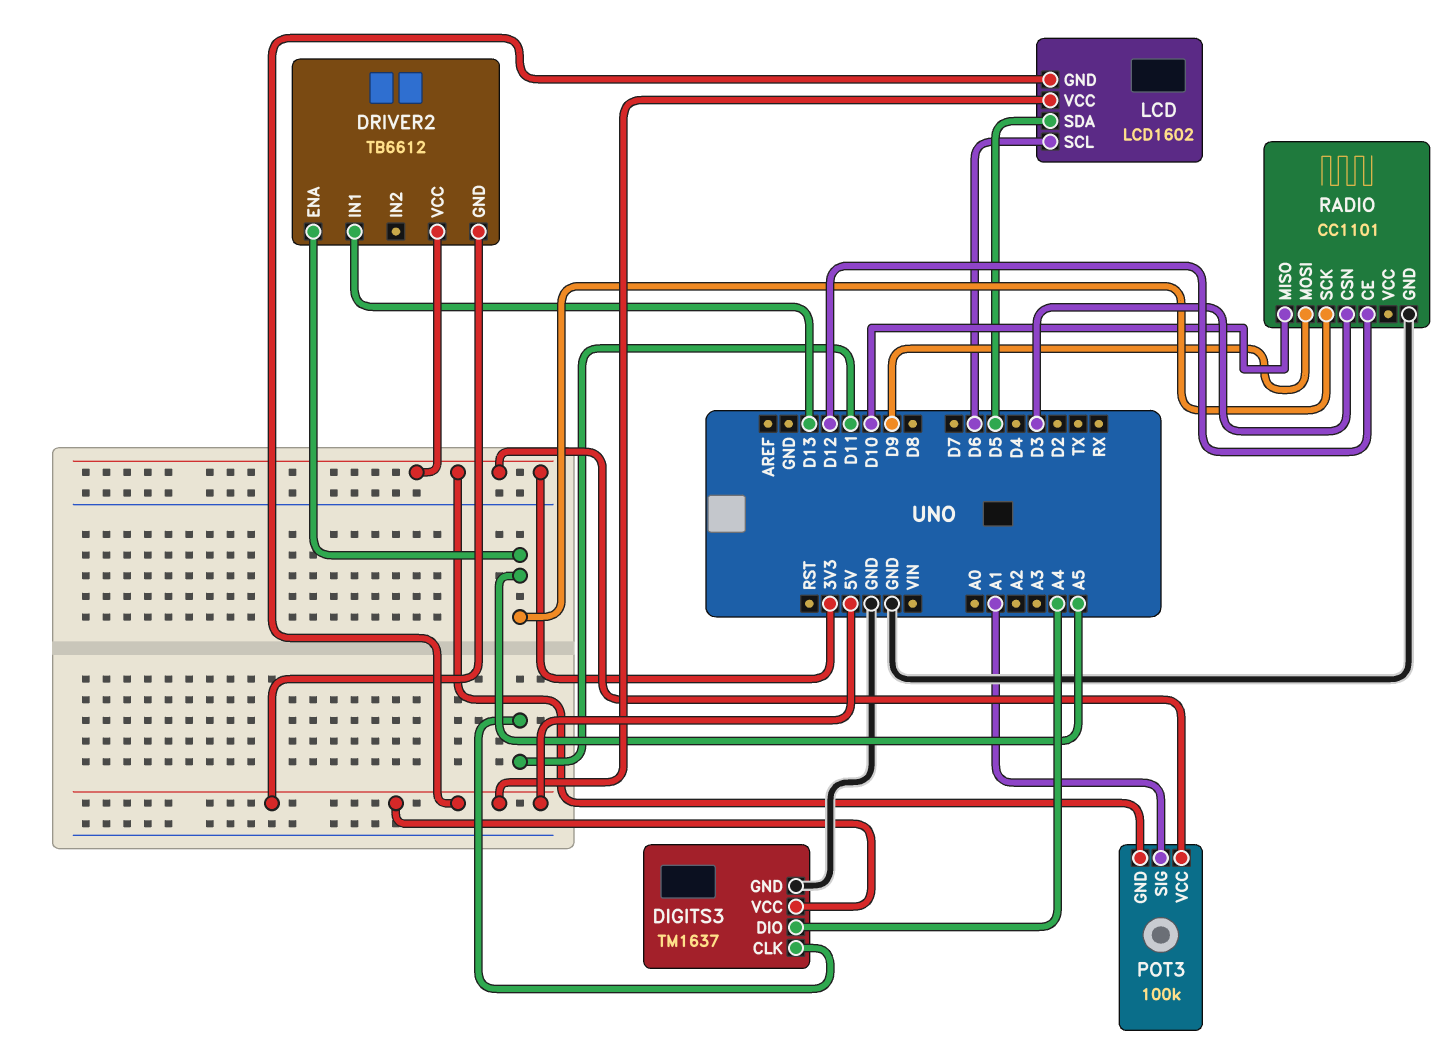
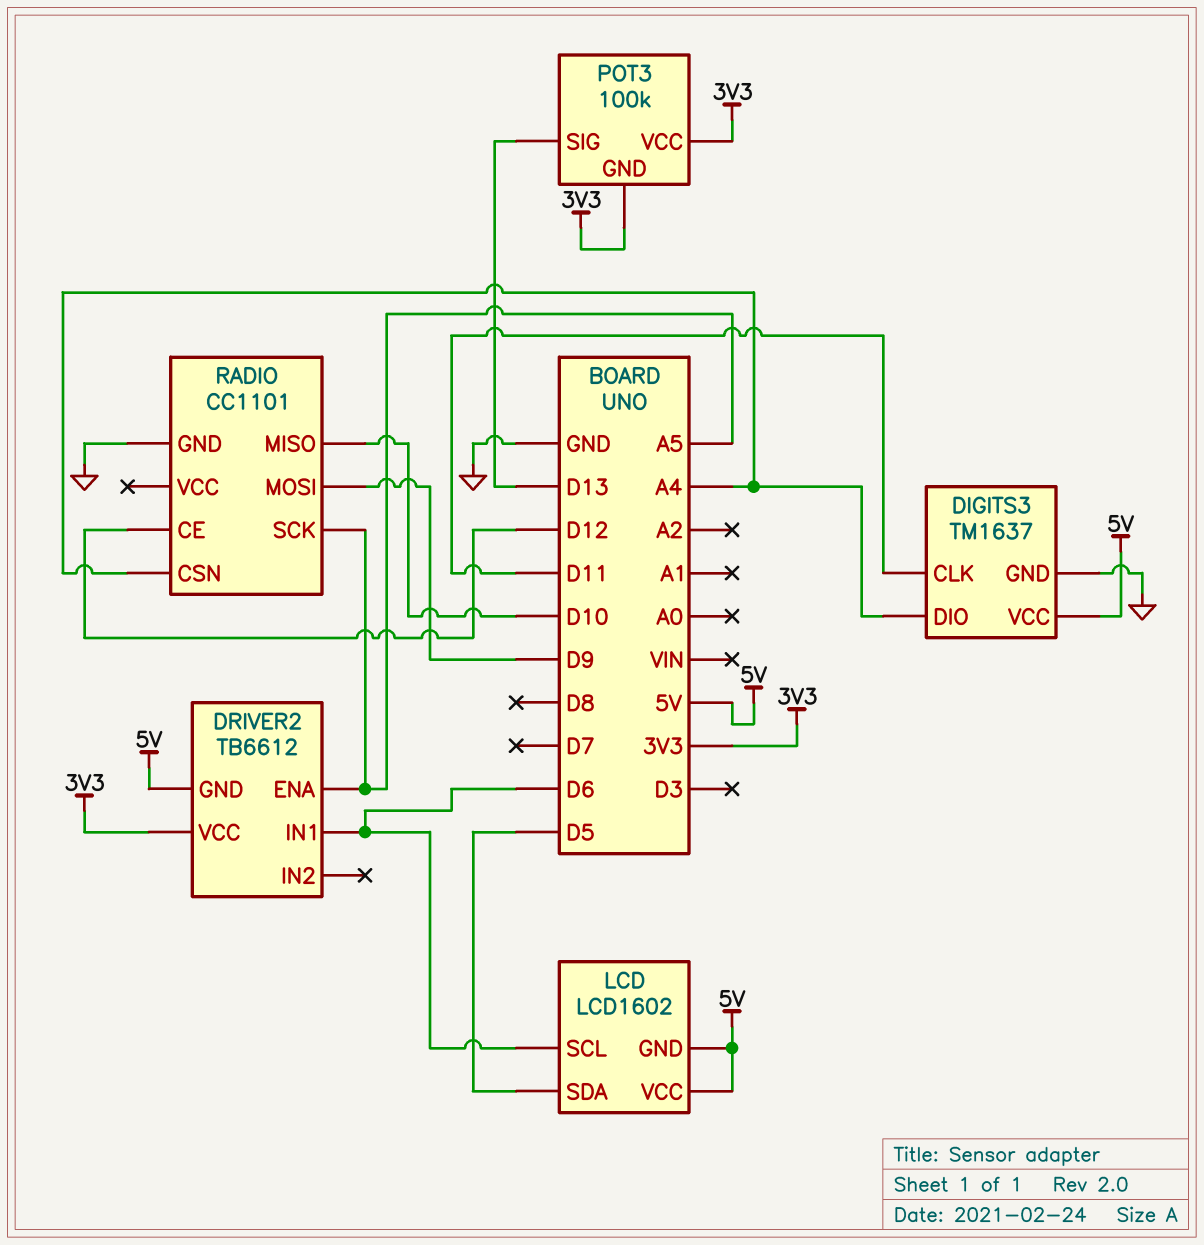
DRIVER2 pin IN1: D13 -> D6
POT3 pin SIG: A1 -> D13
RADIO pin CSN: D3 -> A4

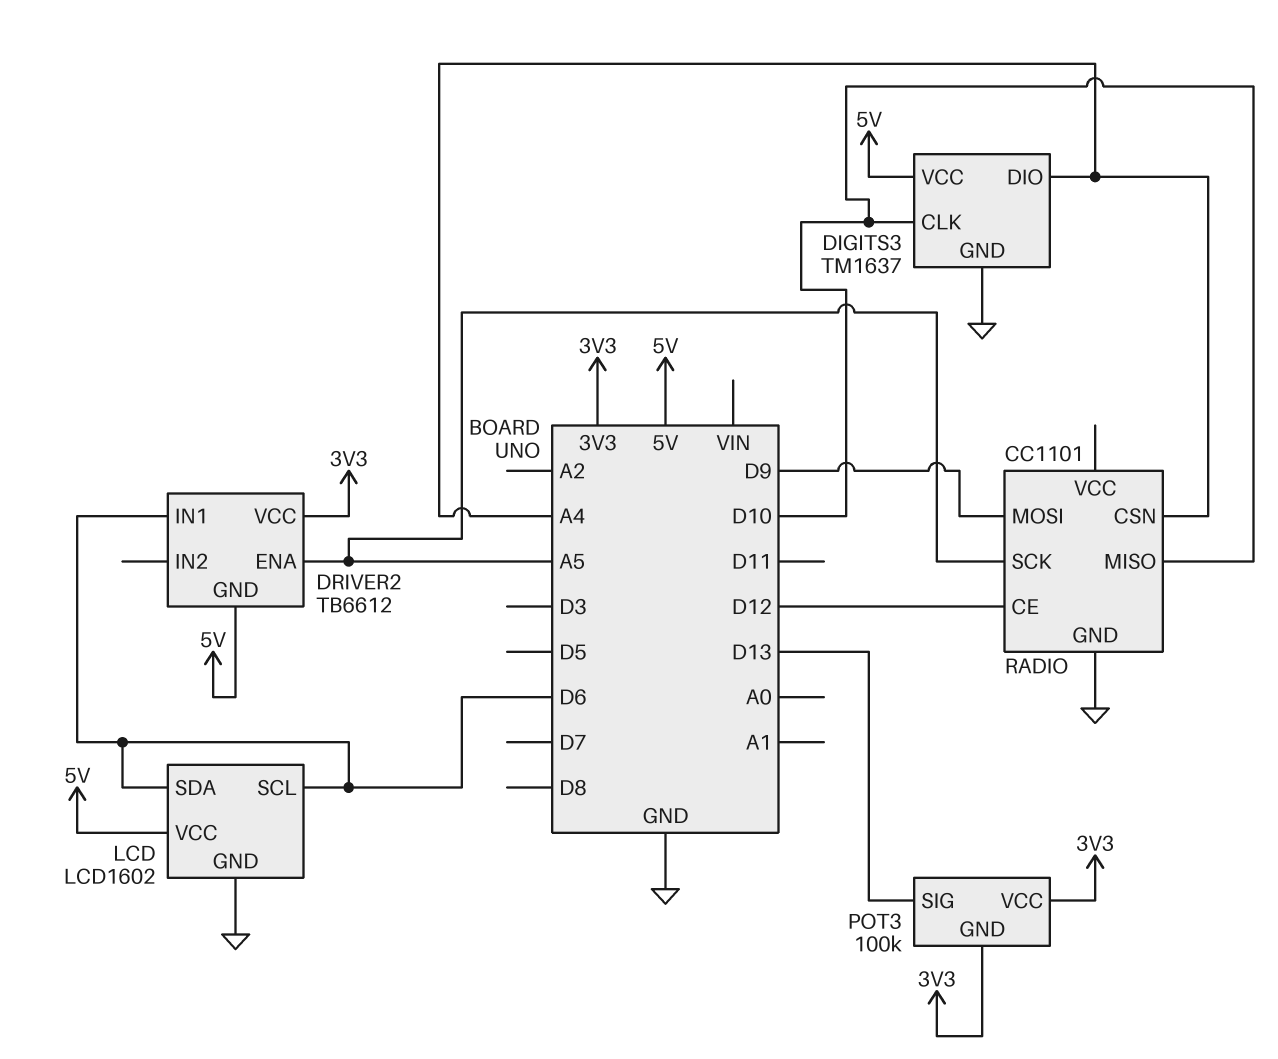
DIGITS3 pin CLK: D11 -> D10
LCD pin GND: 5V -> GND
LCD pin SDA: D5 -> D6

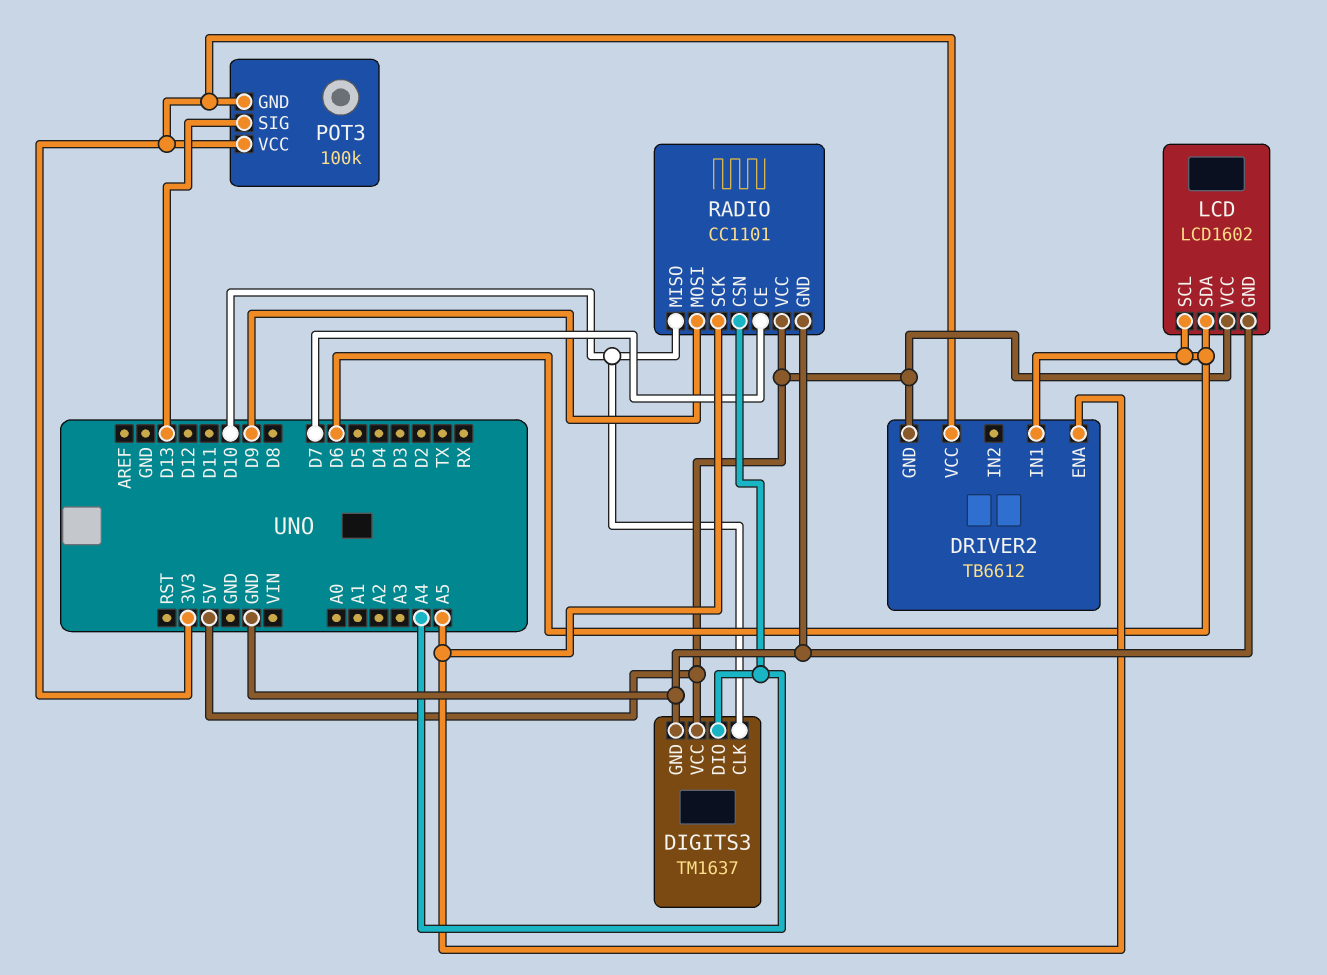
RADIO pin CE: D12 -> D7
RADIO pin VCC: none -> 5V

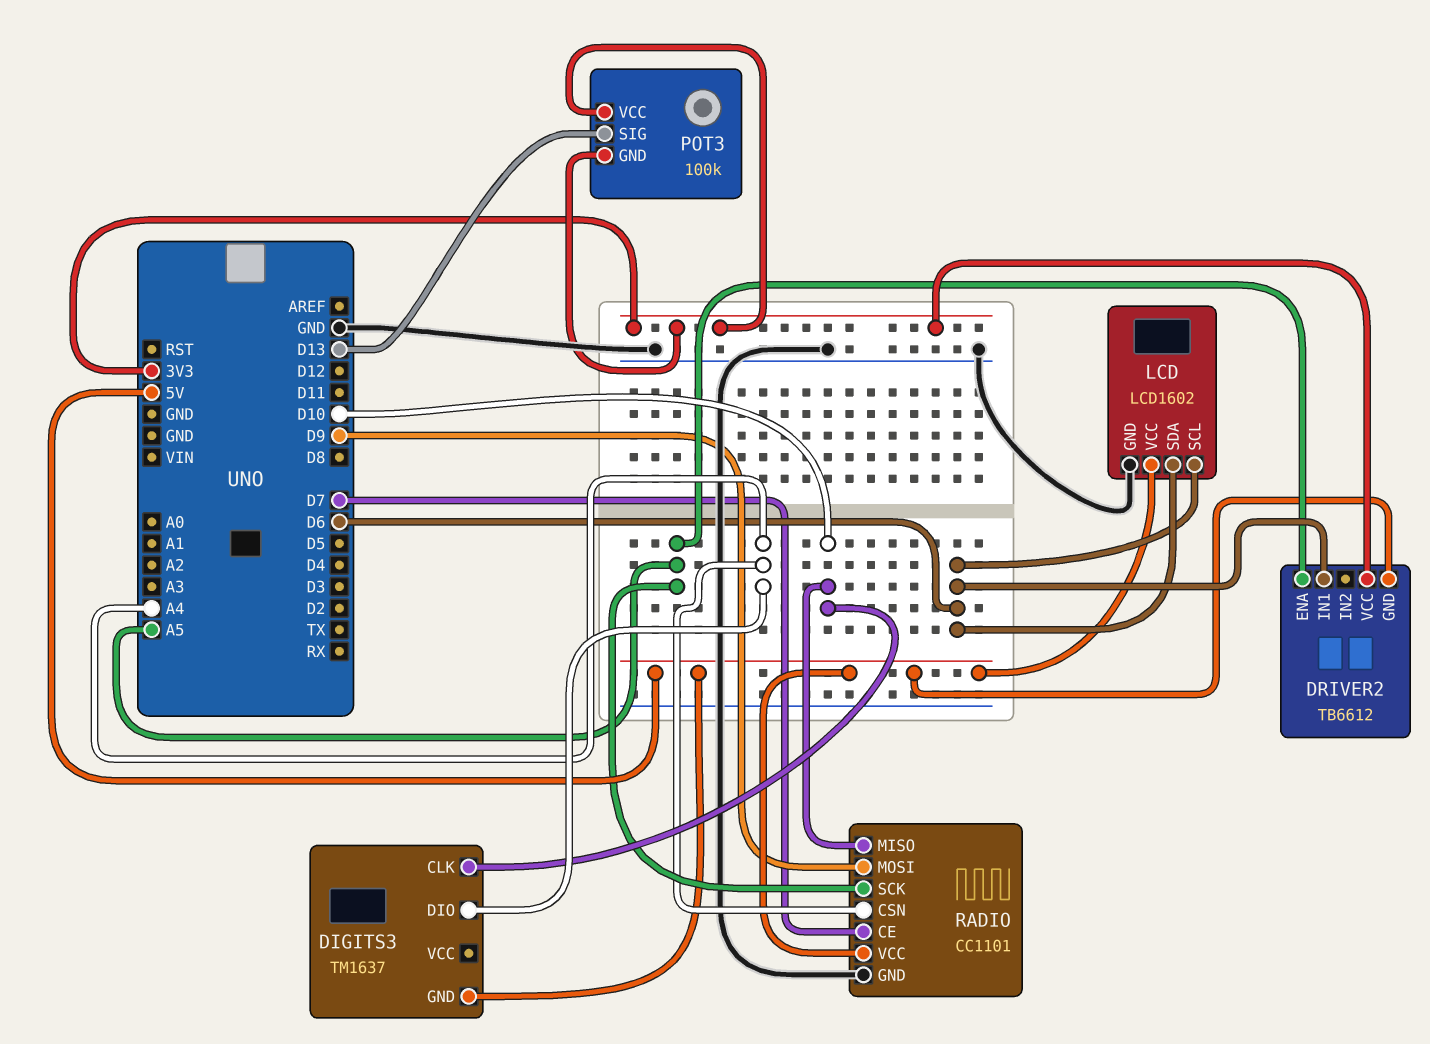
DIGITS3 pin GND: GND -> 5V
DIGITS3 pin VCC: 5V -> none

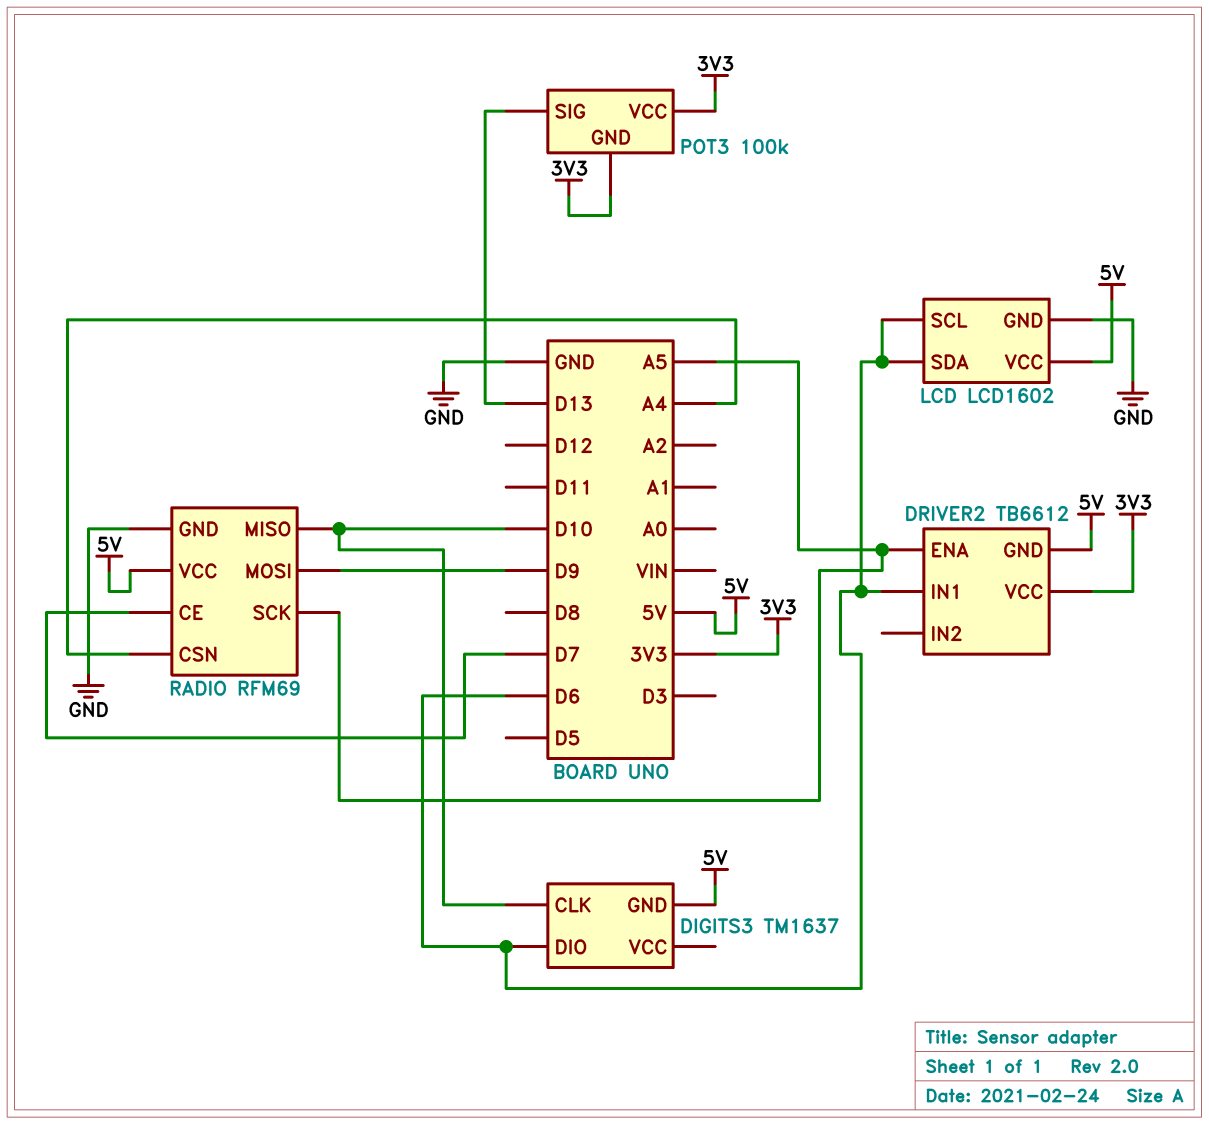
DIGITS3 pin DIO: A4 -> D6
RADIO: CC1101 -> RFM69

